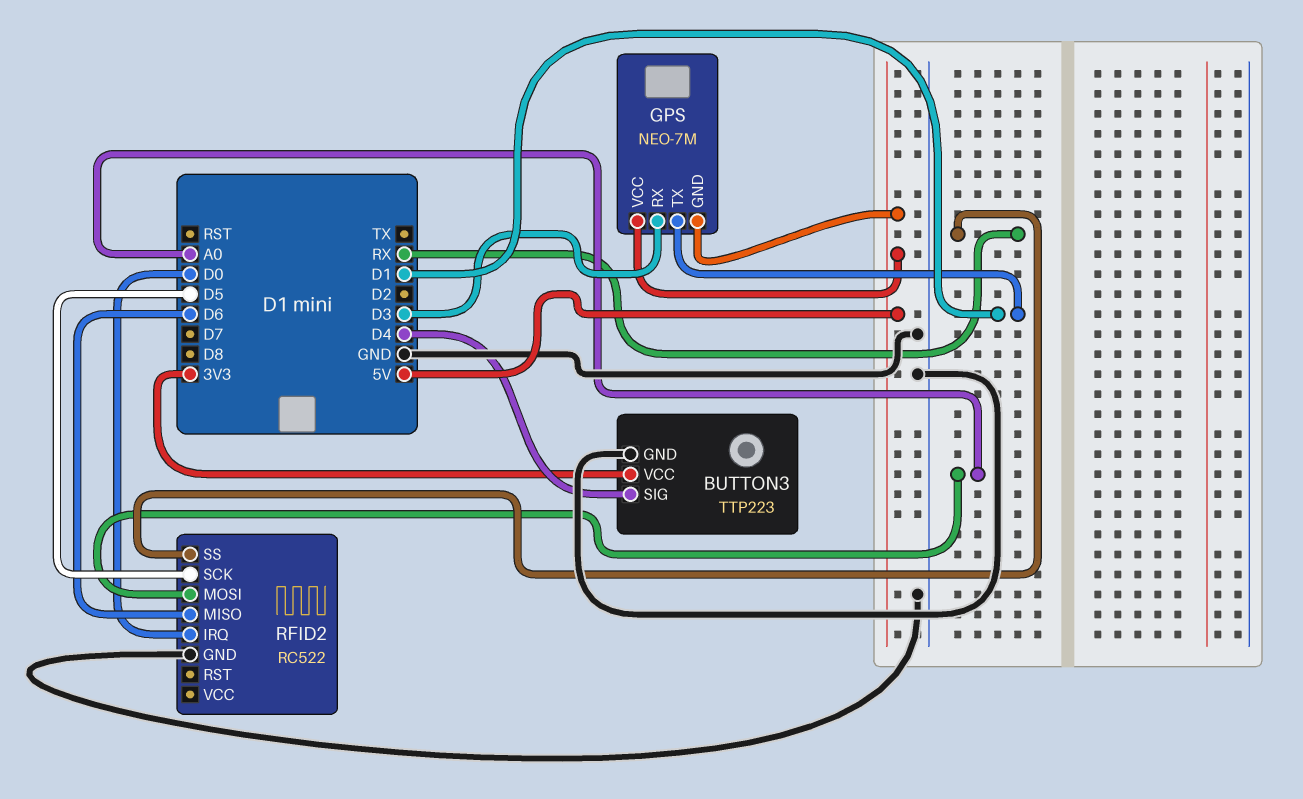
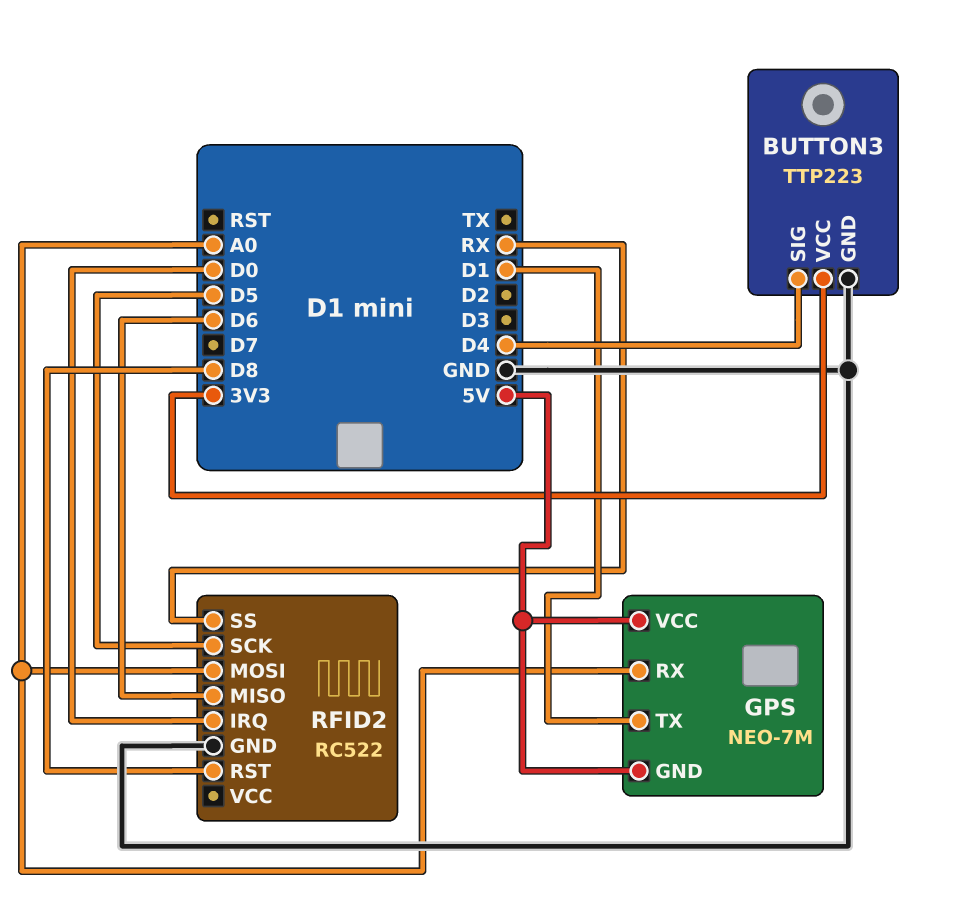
GPS pin RX: D3 -> A0
RFID2 pin RST: none -> D8

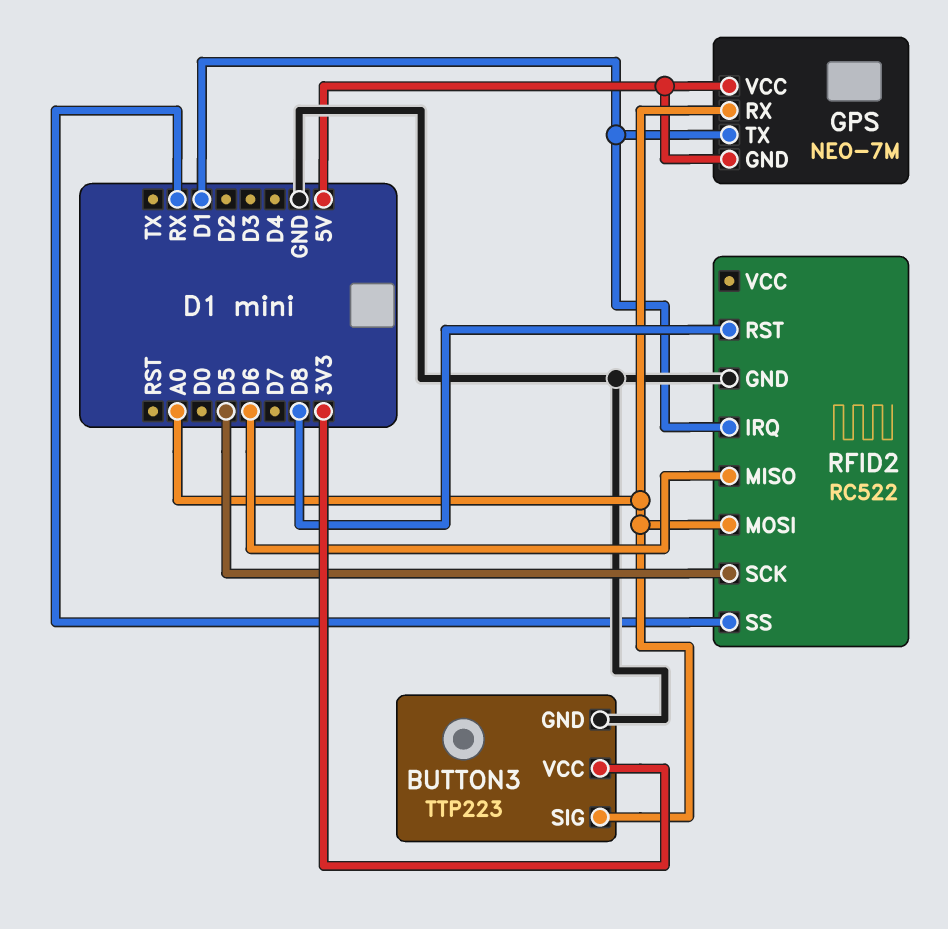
BUTTON3 pin SIG: D4 -> A0
RFID2 pin IRQ: D0 -> D1

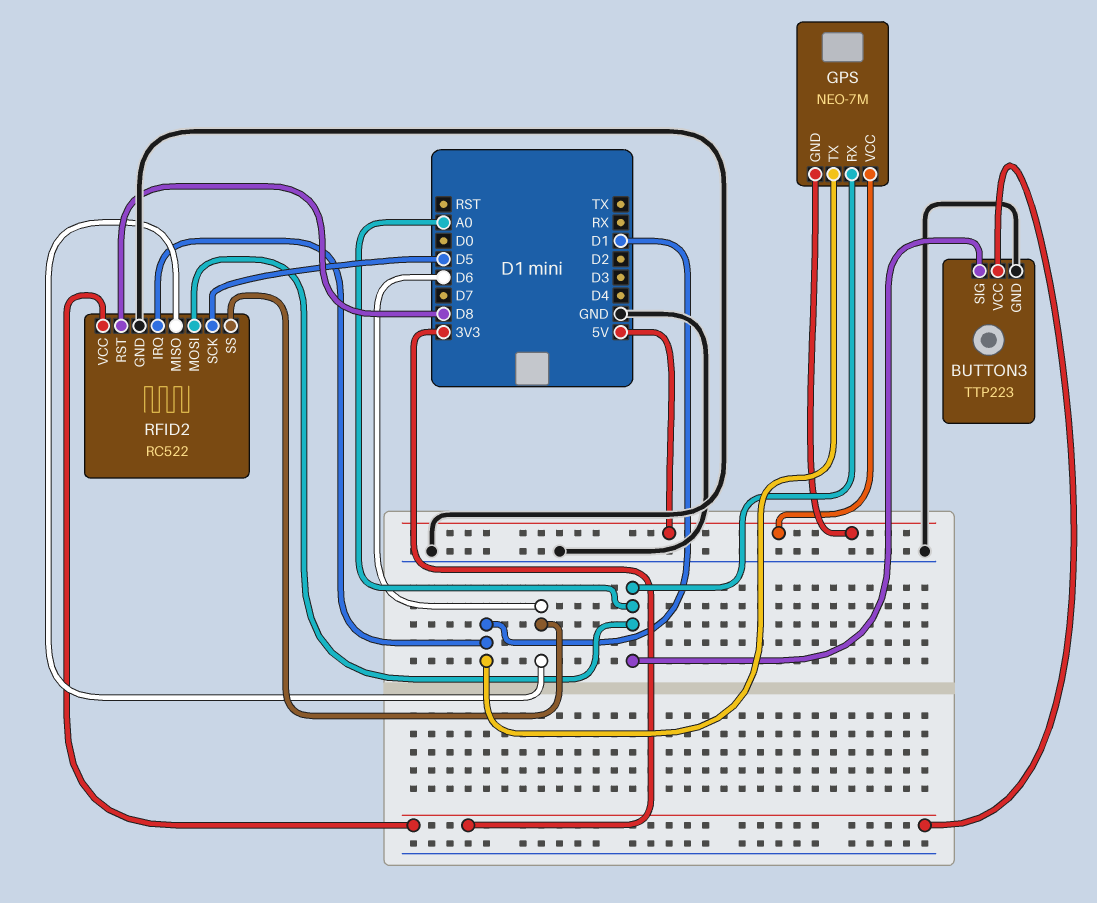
RFID2 pin SS: RX -> D6
RFID2 pin VCC: none -> 3V3

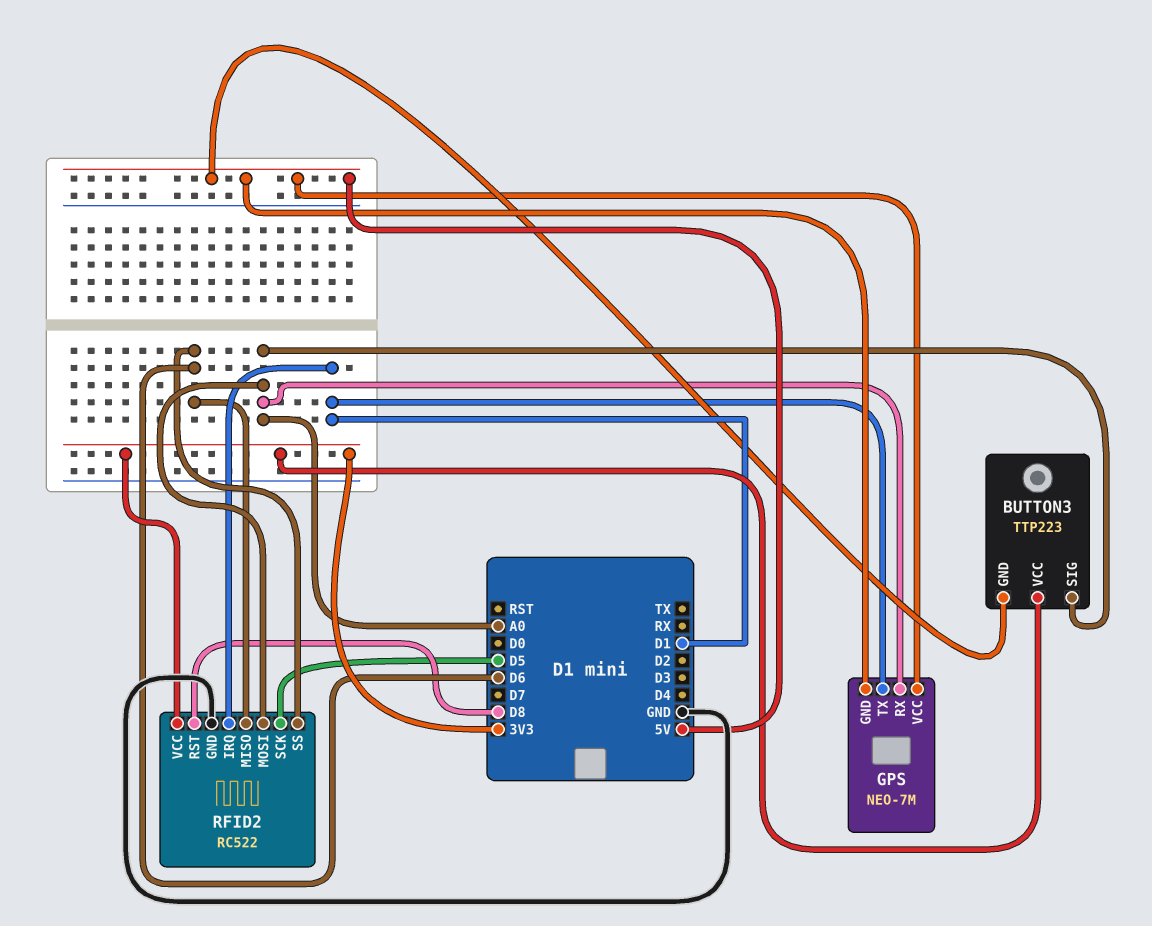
BUTTON3 pin GND: GND -> 5V

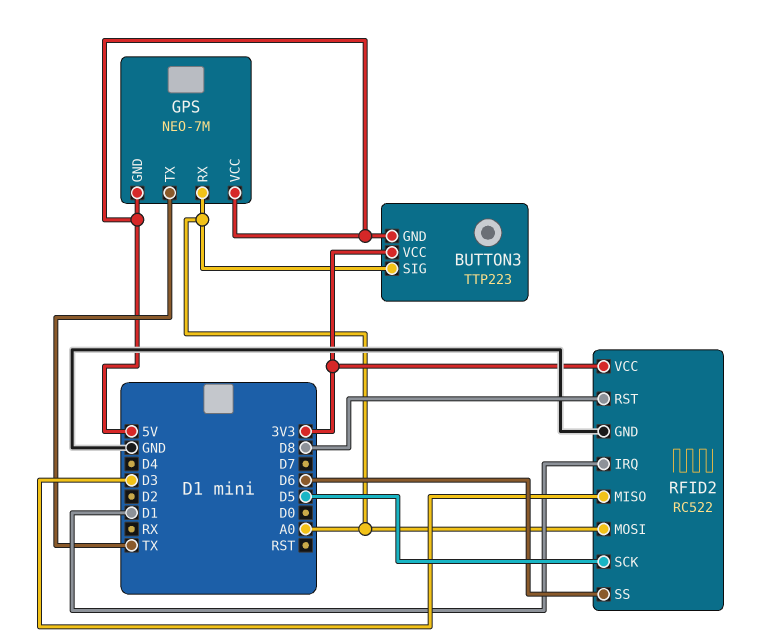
GPS pin TX: D1 -> TX
RFID2 pin MISO: D6 -> D3

